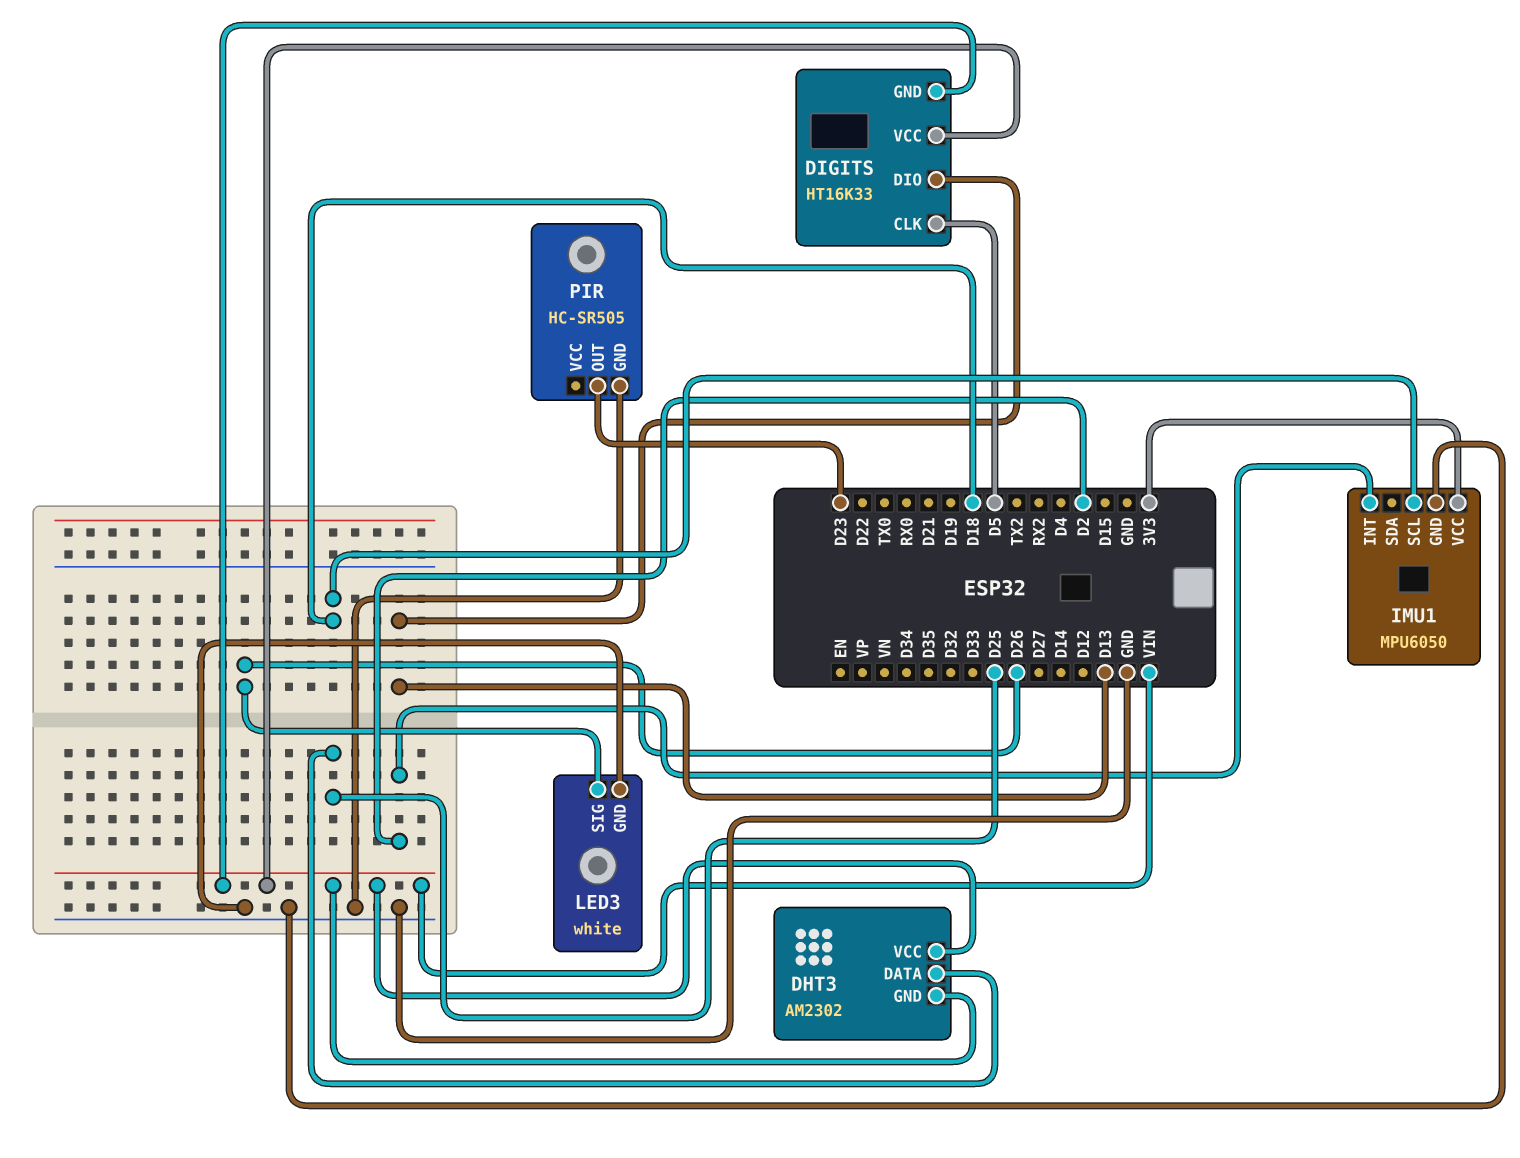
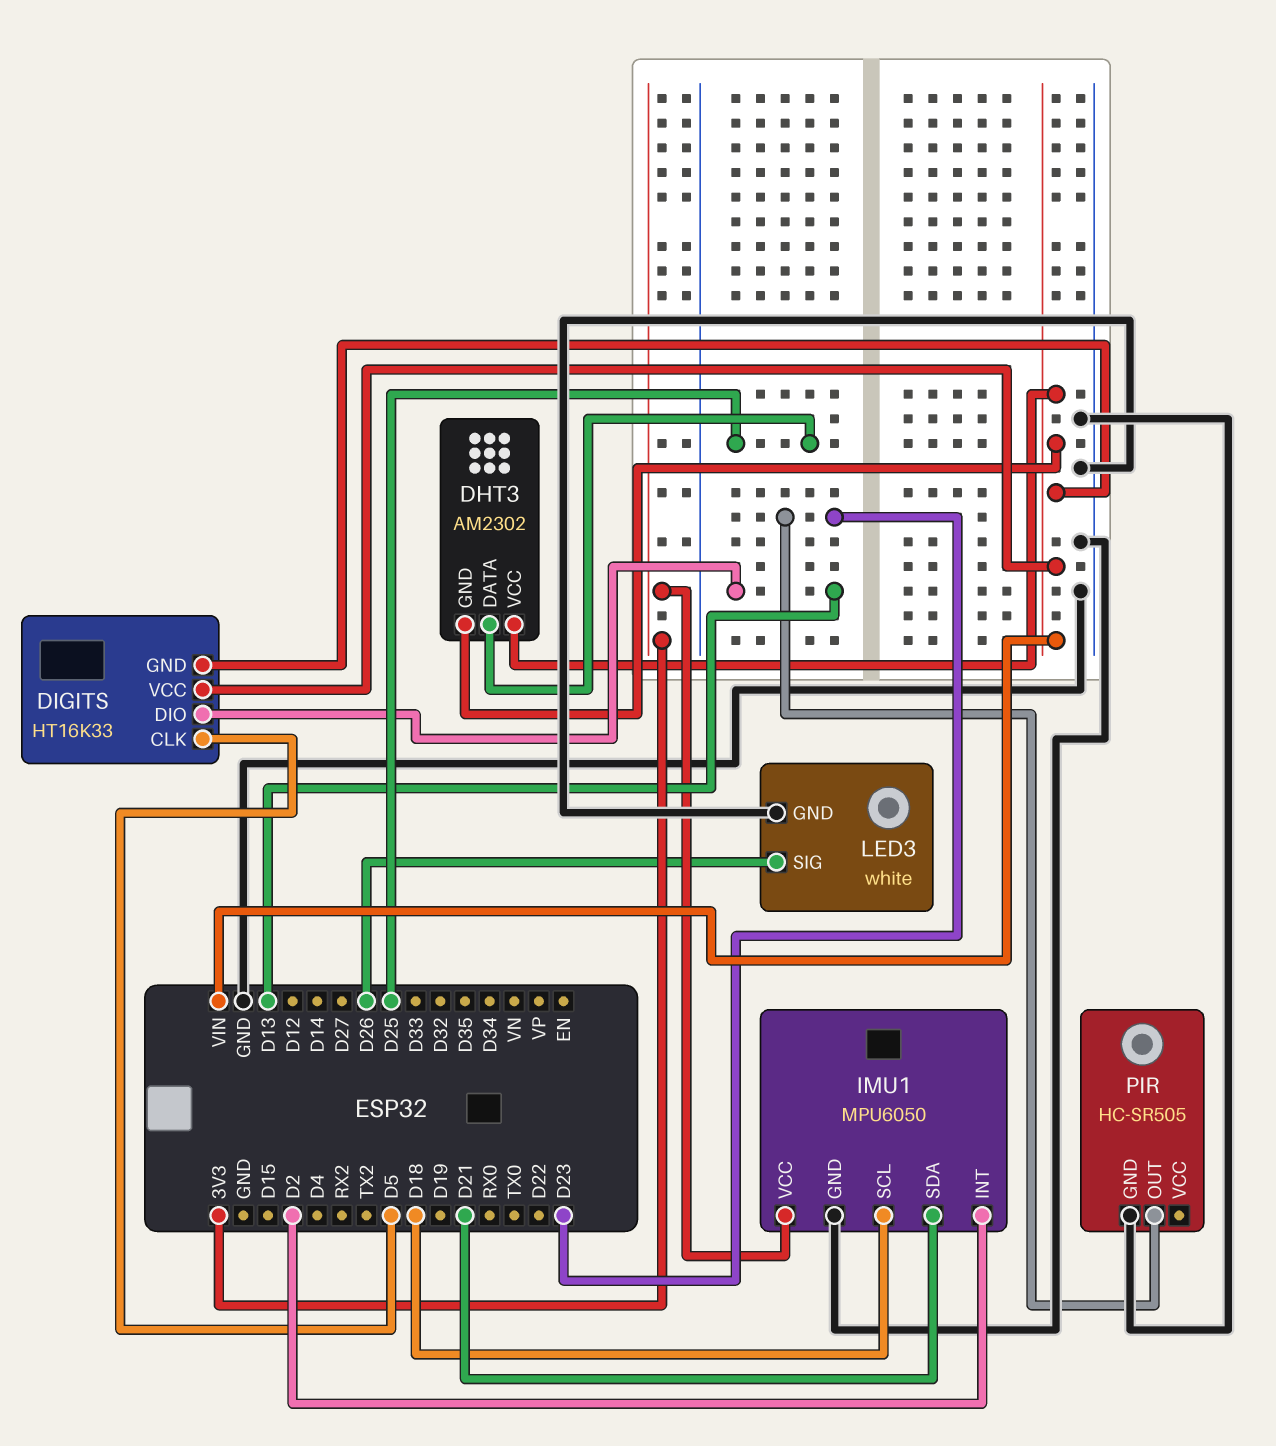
IMU1 pin SDA: none -> D21

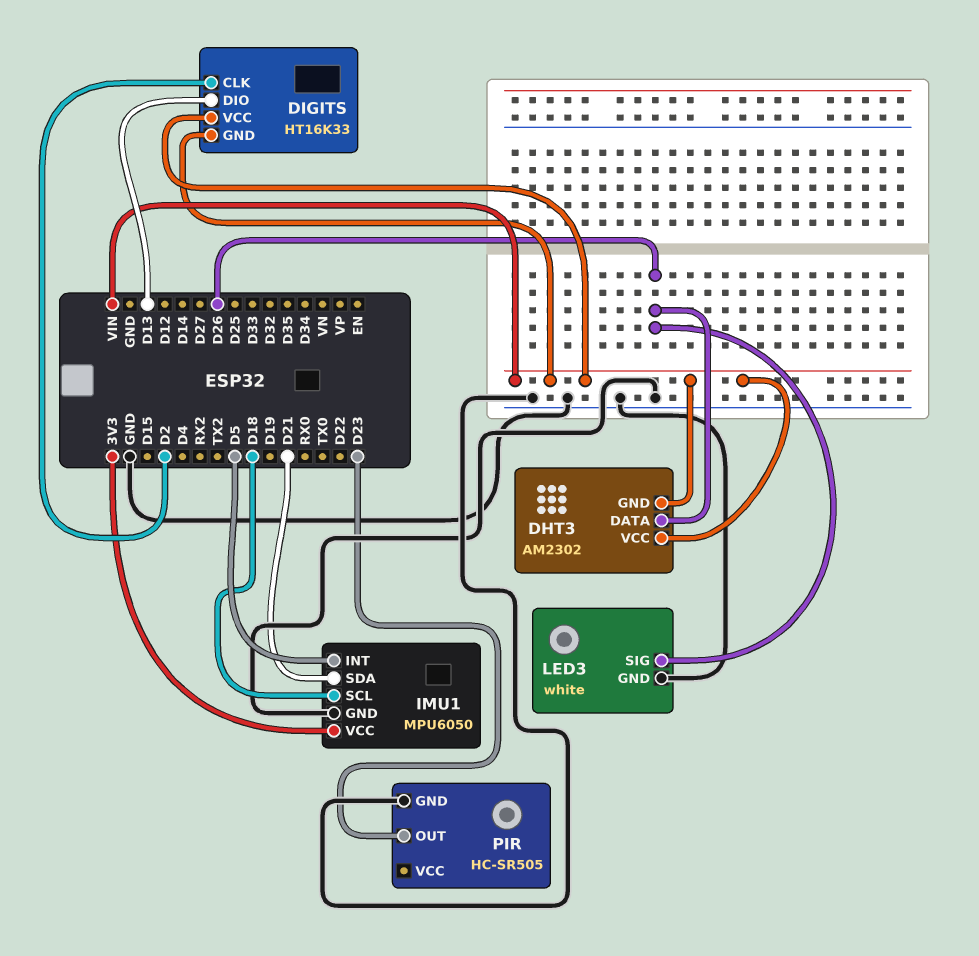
DHT3 pin DATA: D25 -> D26
DIGITS pin CLK: D5 -> D2
IMU1 pin INT: D2 -> D5

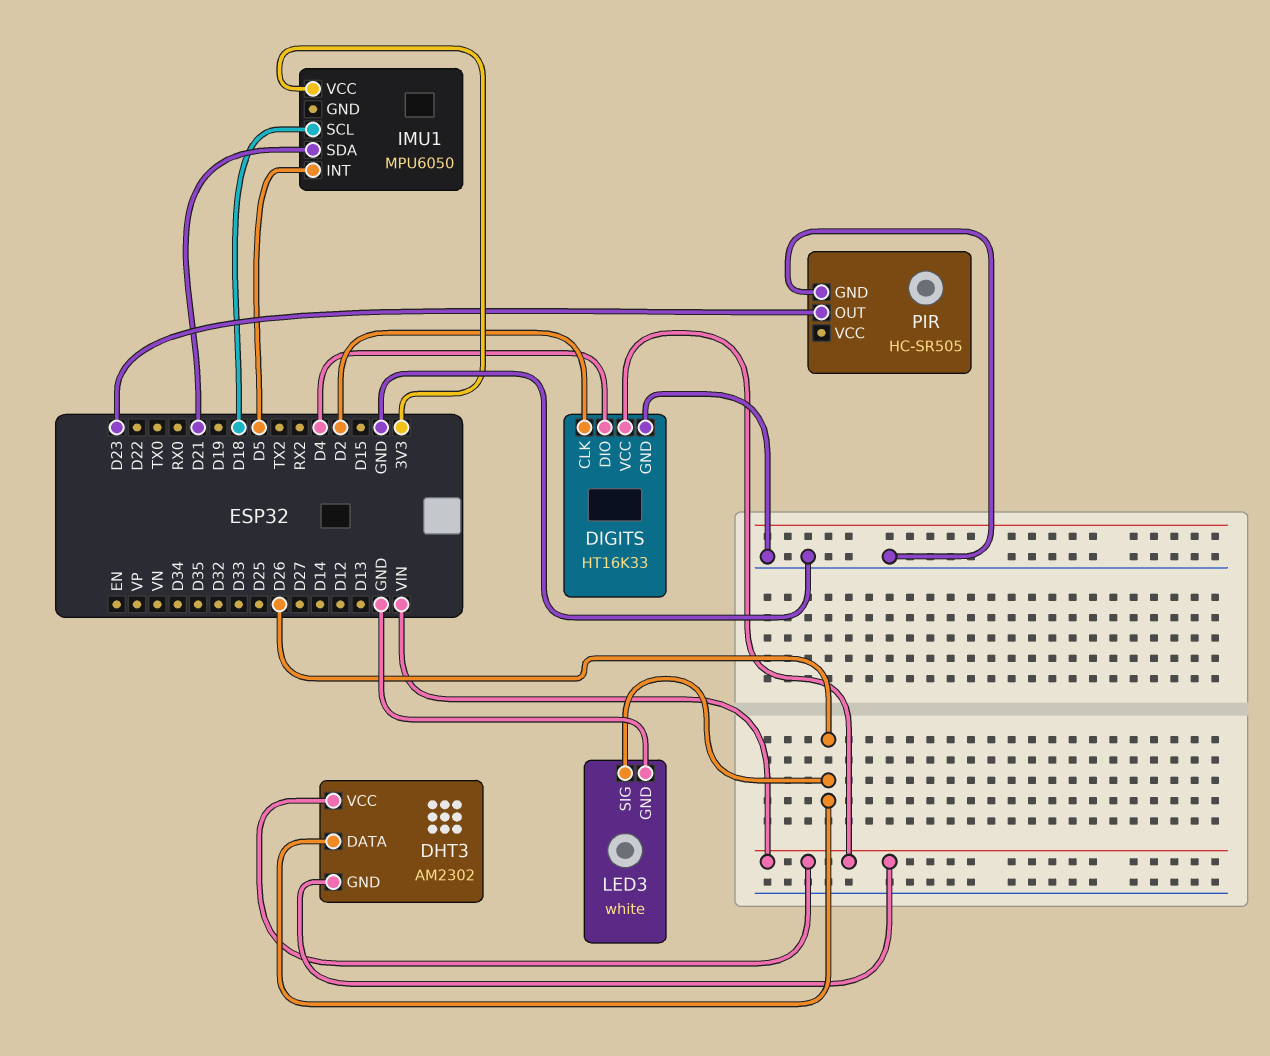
DIGITS pin DIO: D13 -> D4
DIGITS pin GND: VIN -> GND
IMU1 pin GND: GND -> none

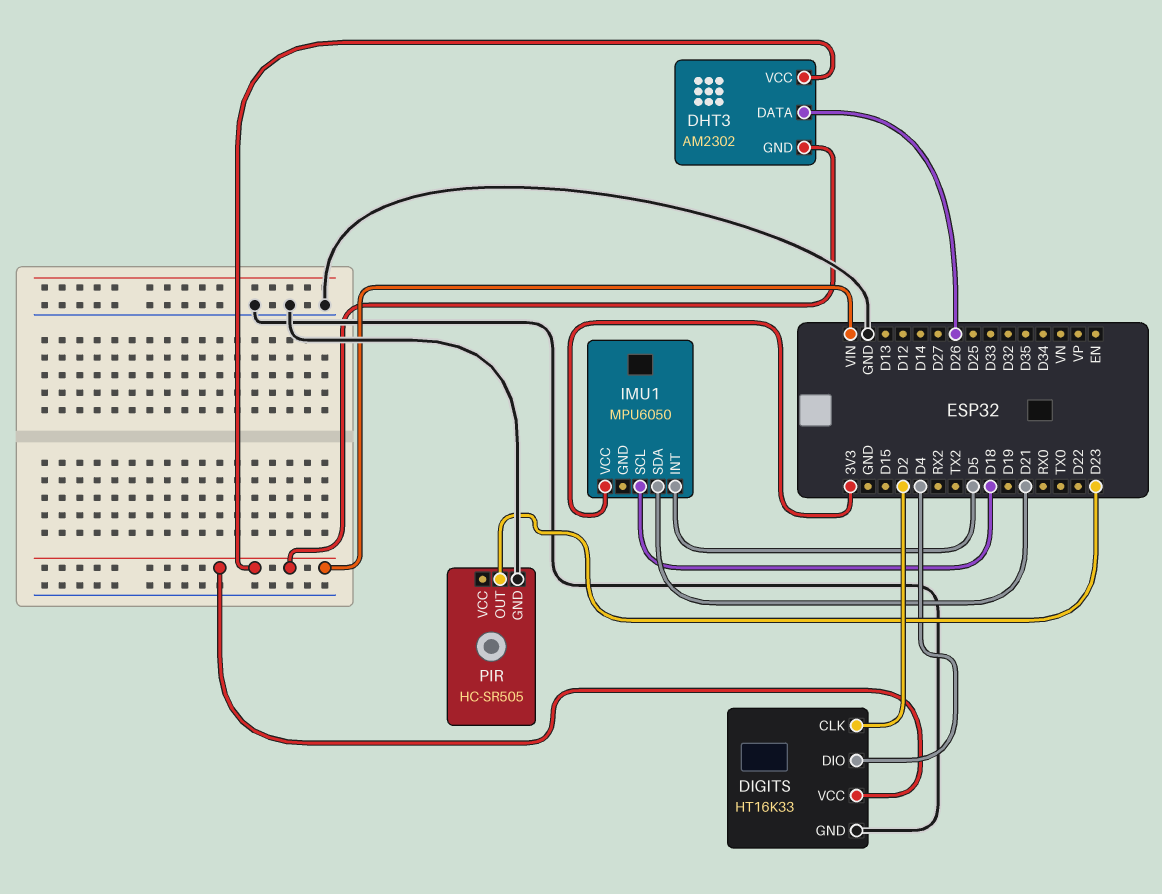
LED3: white -> none
LED3 pin GND: GND -> none
LED3 pin SIG: D26 -> none

